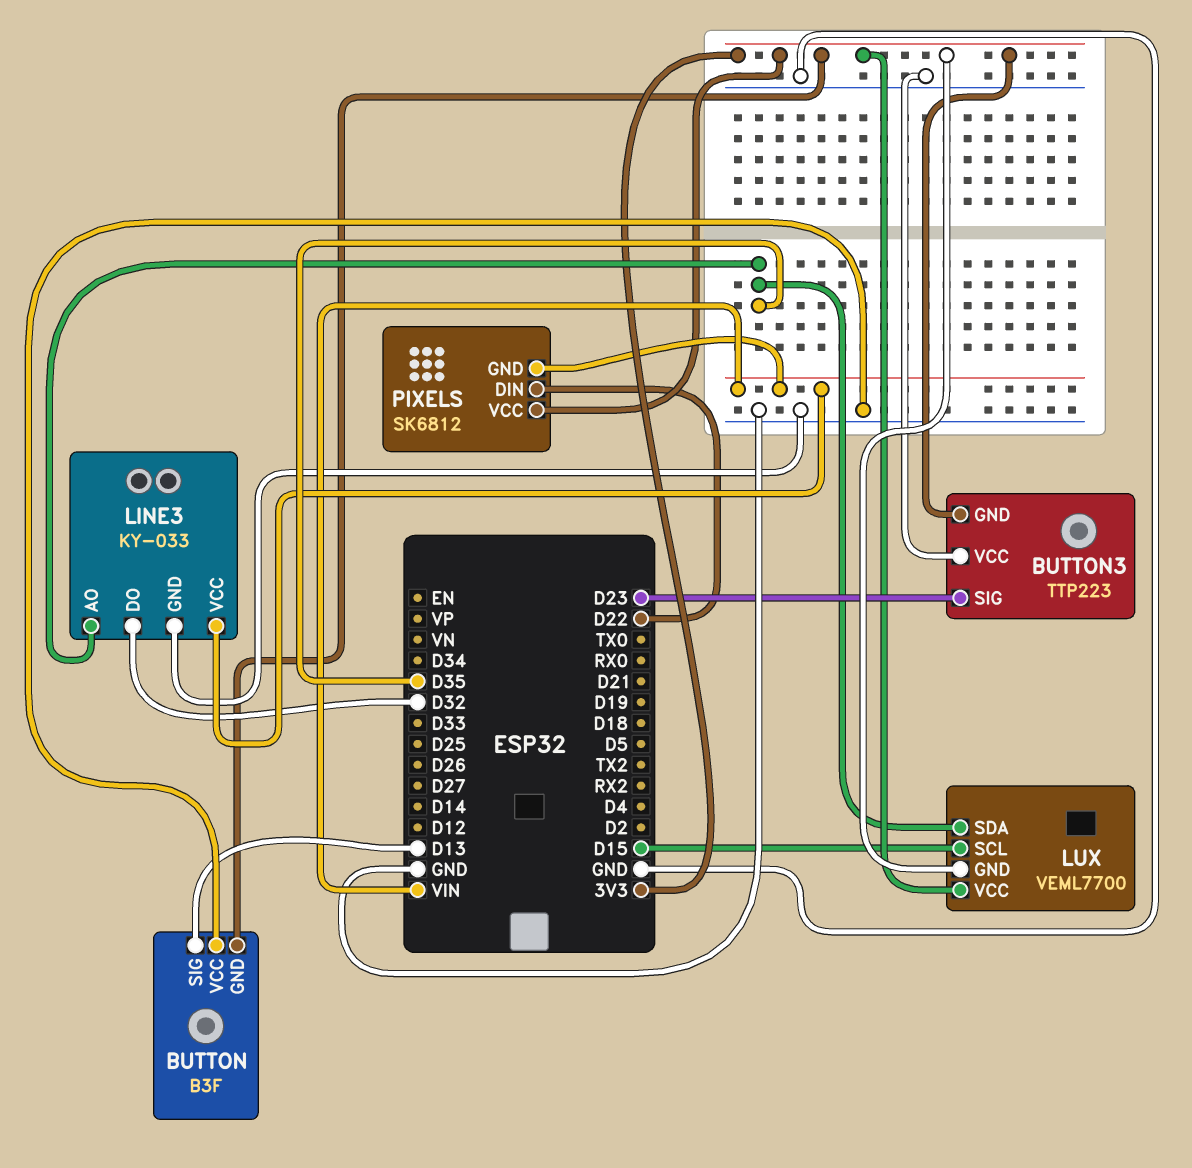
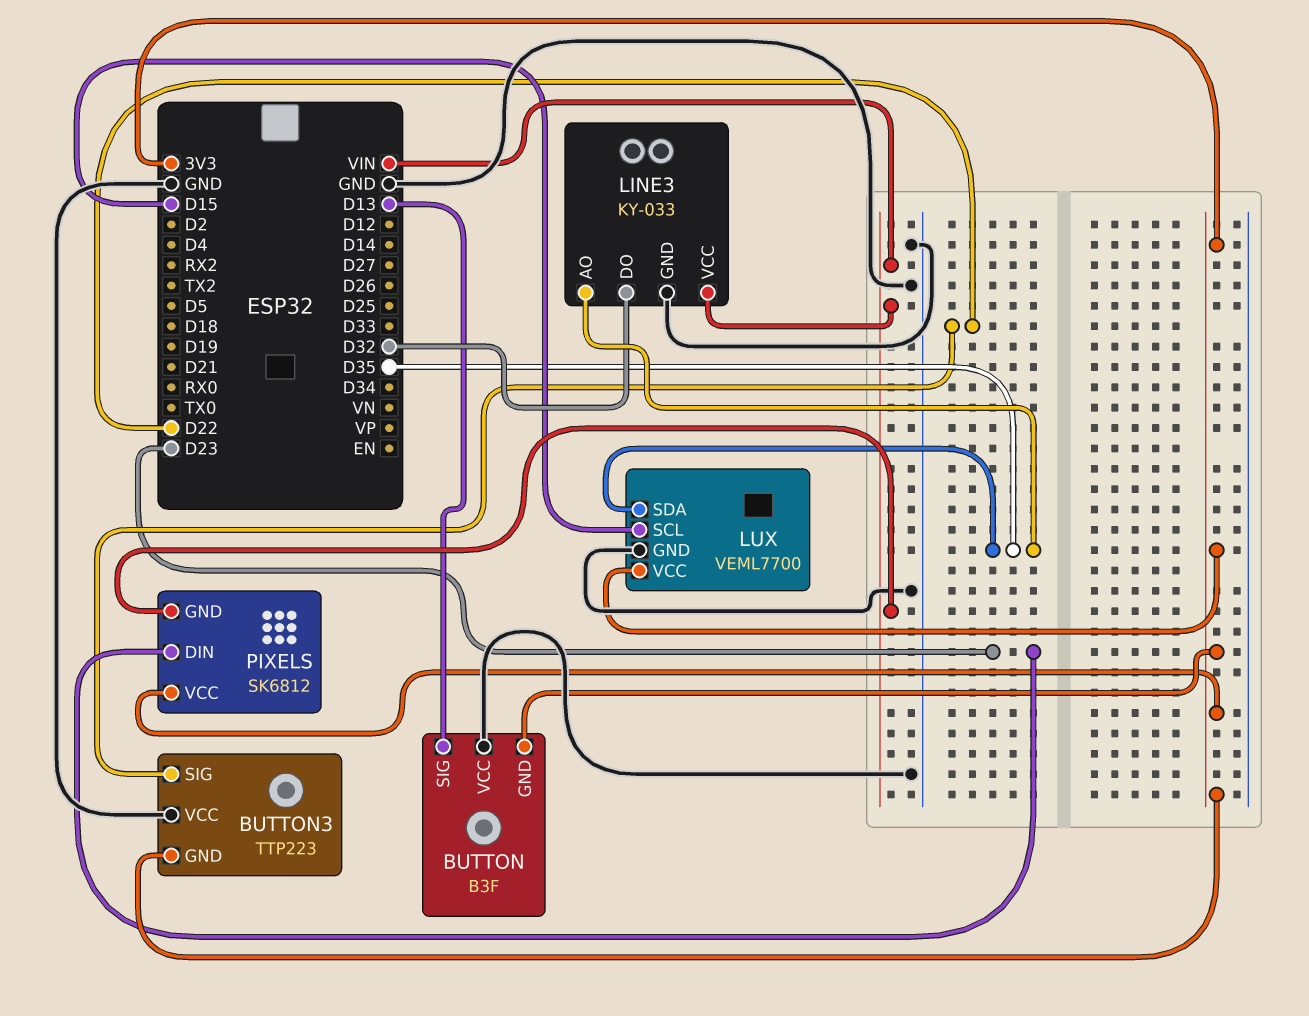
BUTTON3 pin SIG: D23 -> D22
LUX pin GND: 3V3 -> GND
PIXELS pin DIN: D22 -> D23

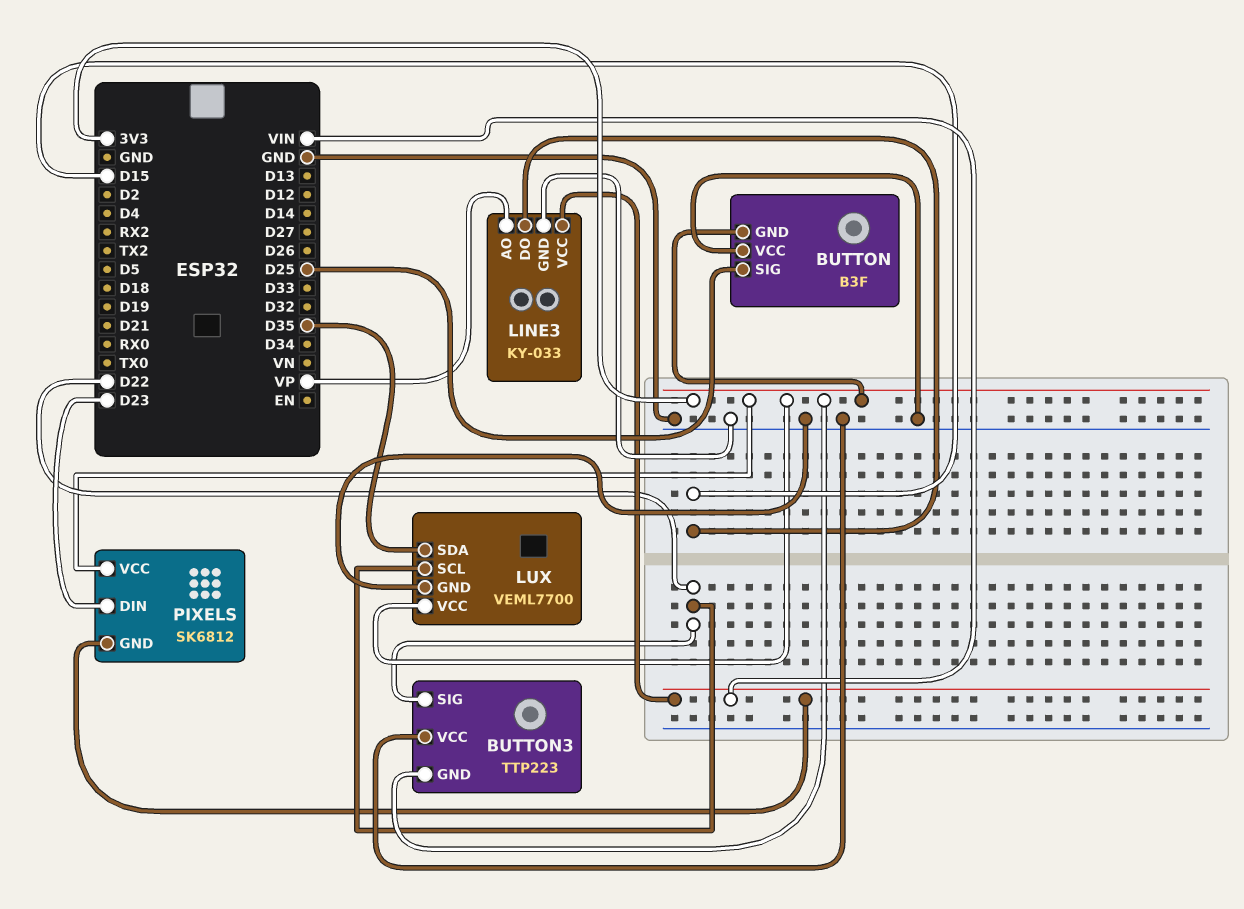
BUTTON pin SIG: D13 -> D25
LINE3 pin AO: D35 -> VP
LINE3 pin DO: D32 -> D15
LUX pin SCL: D15 -> D22

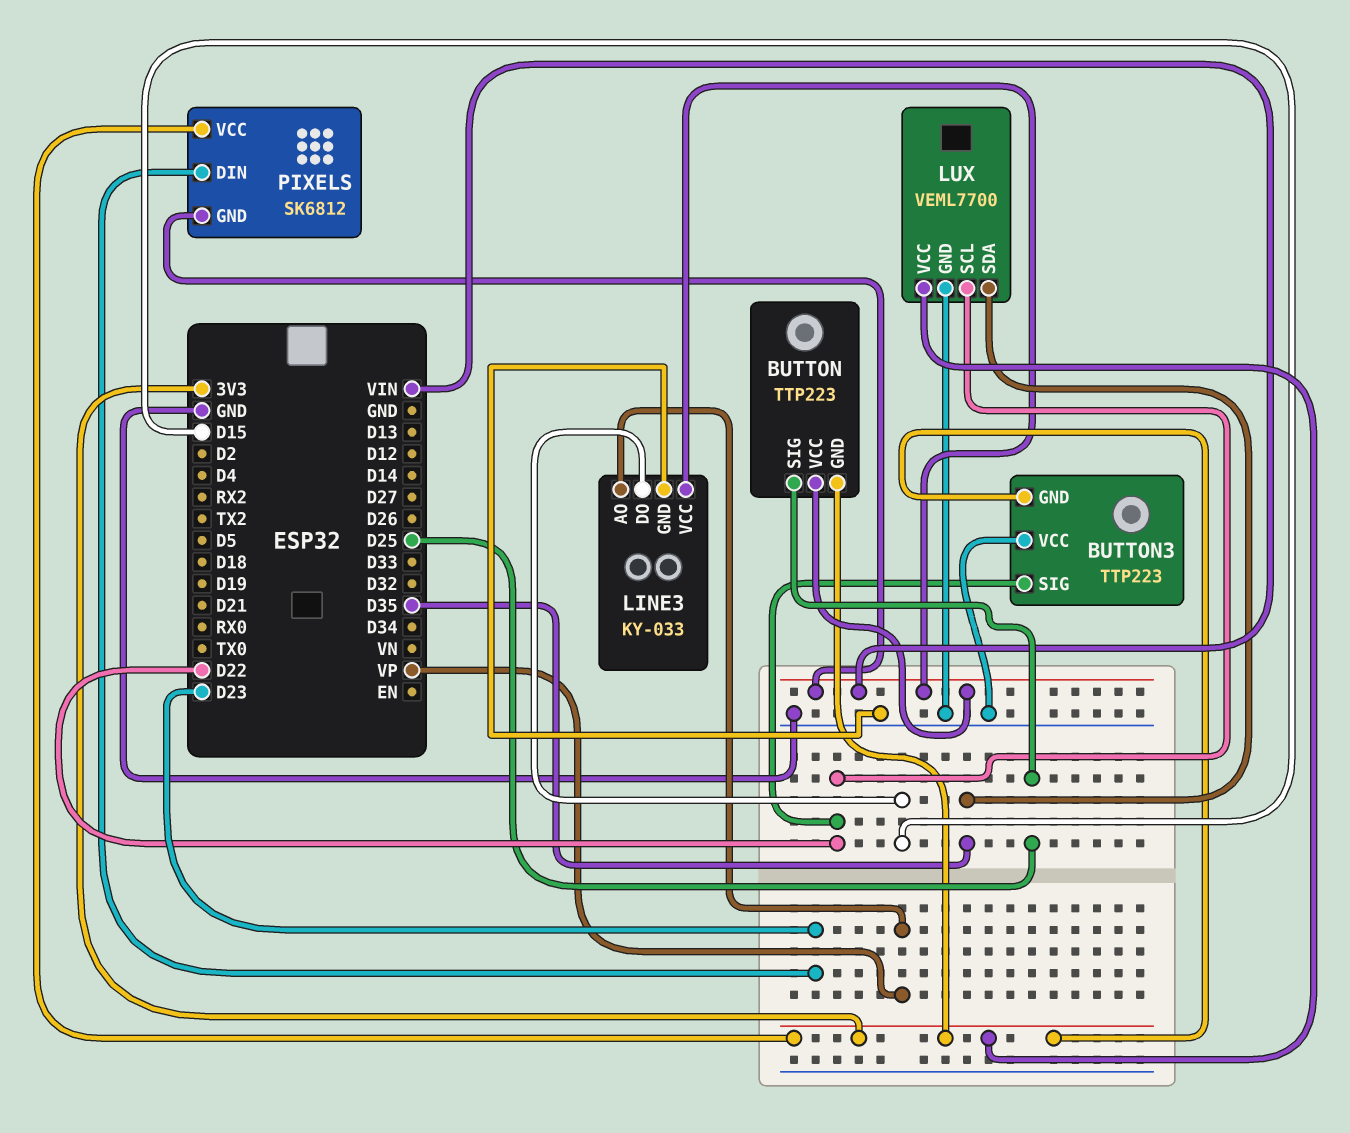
BUTTON: B3F -> TTP223
BUTTON pin VCC: GND -> VIN

